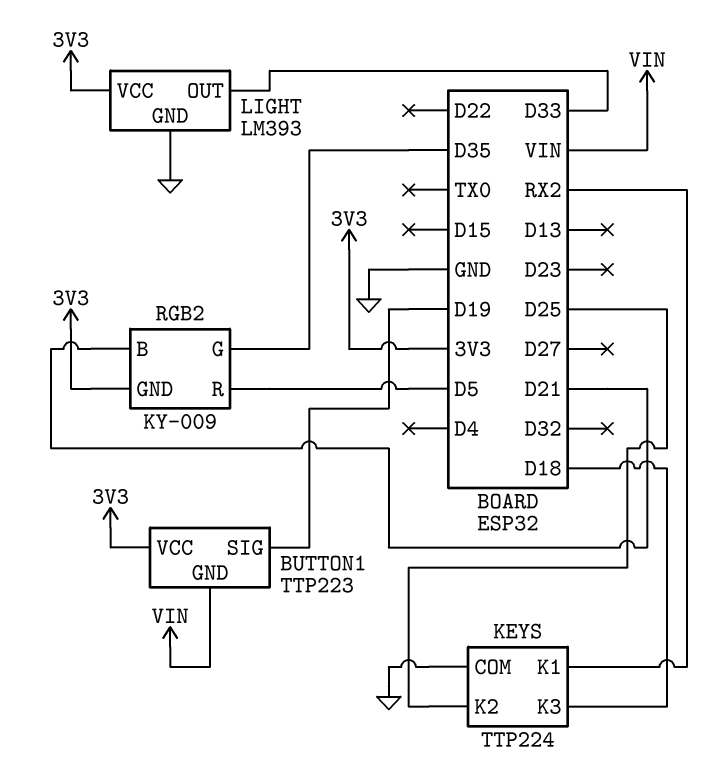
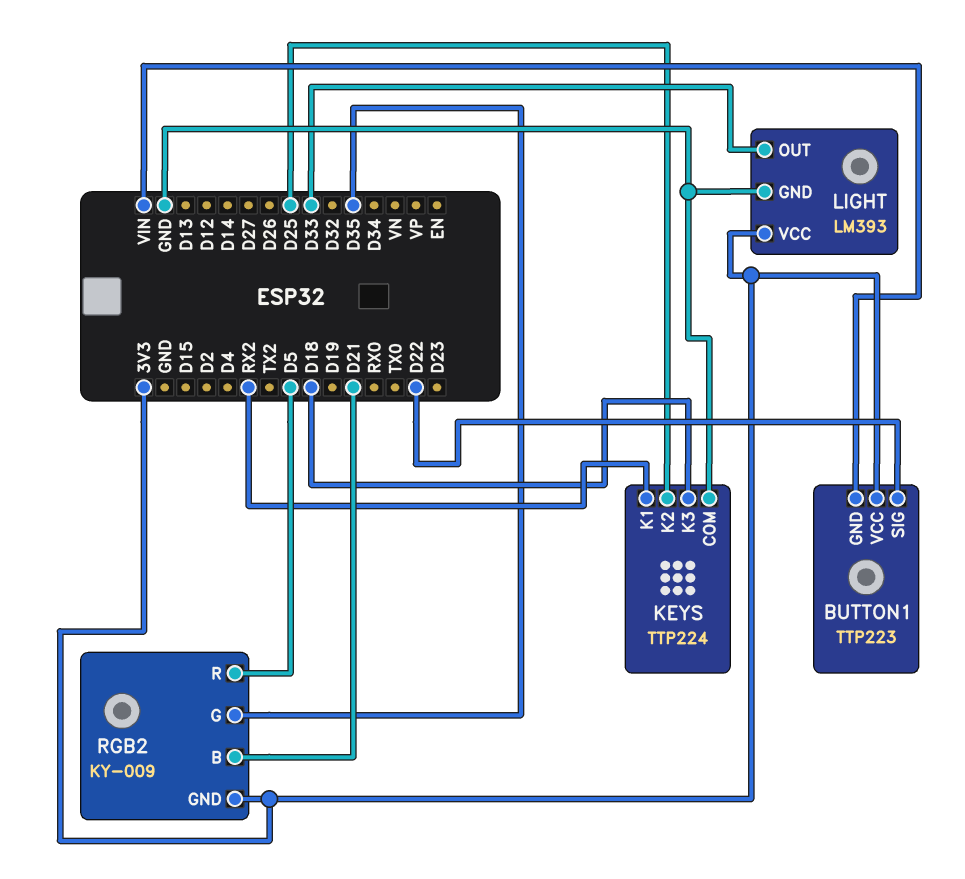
BUTTON1 pin SIG: D19 -> D22

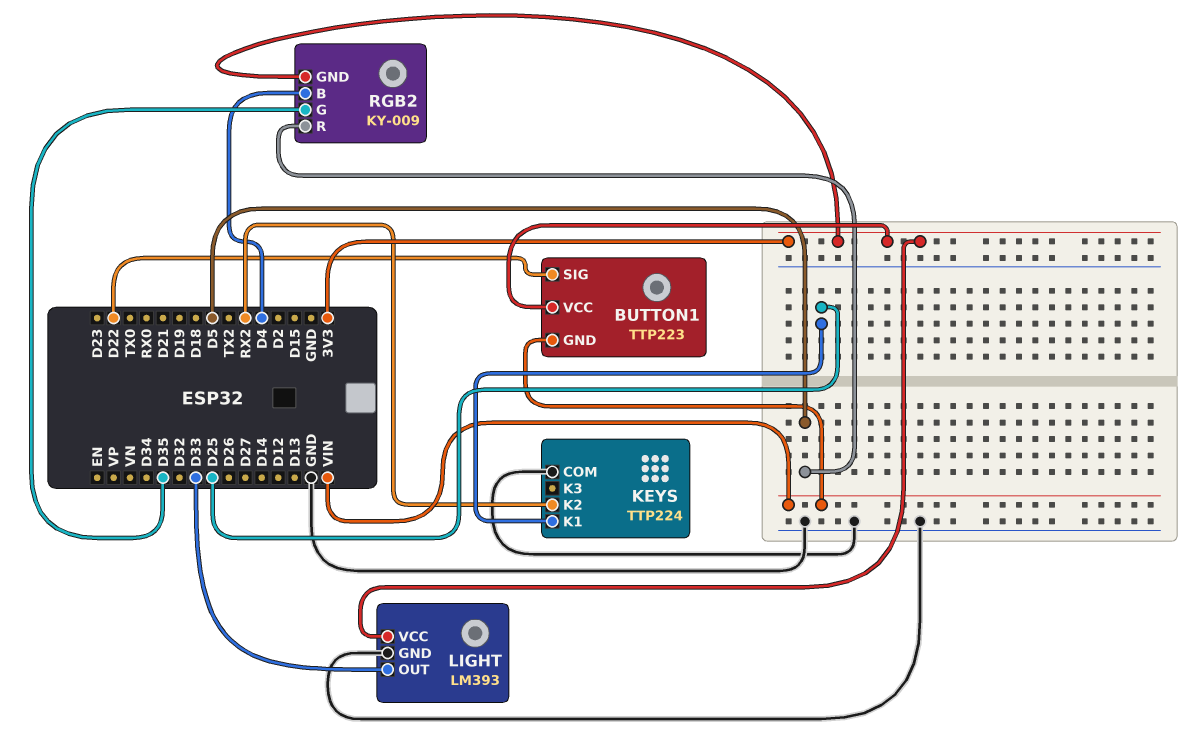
KEYS pin K1: RX2 -> D25
KEYS pin K2: D25 -> RX2
KEYS pin K3: D18 -> none
RGB2 pin B: D21 -> D4

